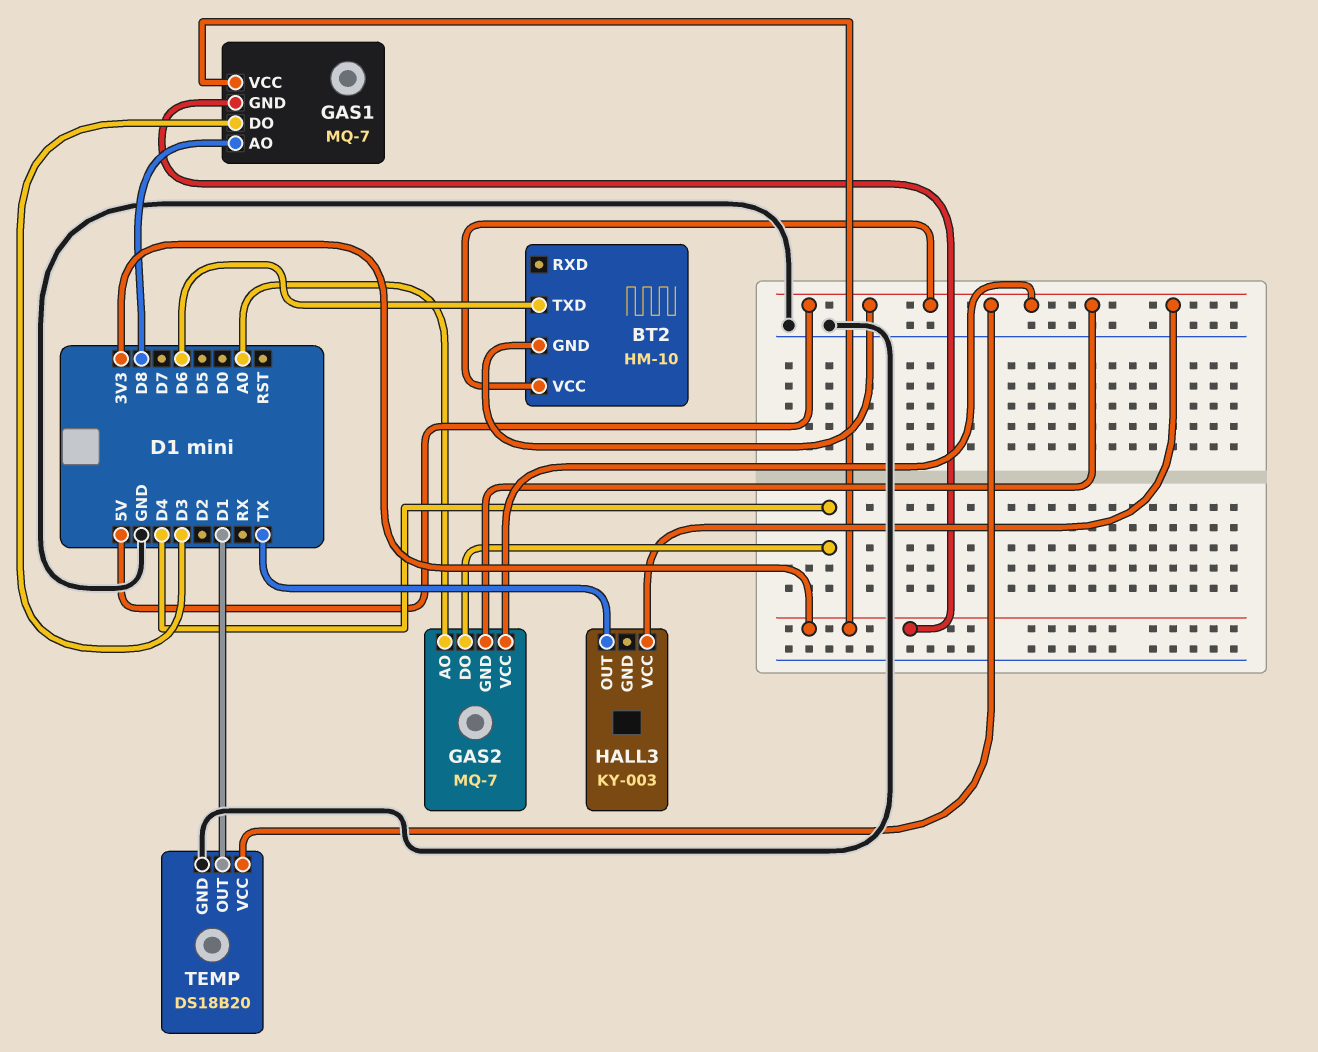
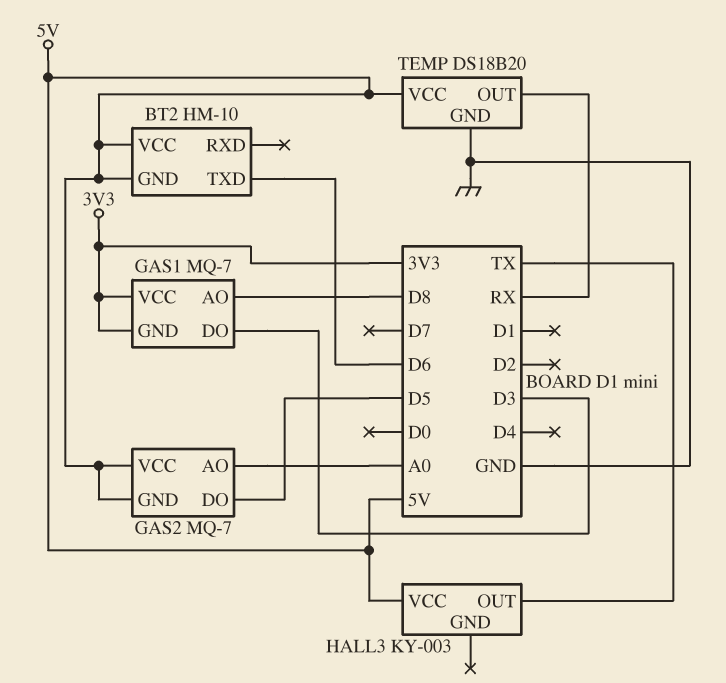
GAS2 pin DO: D4 -> D5
TEMP pin OUT: D1 -> RX

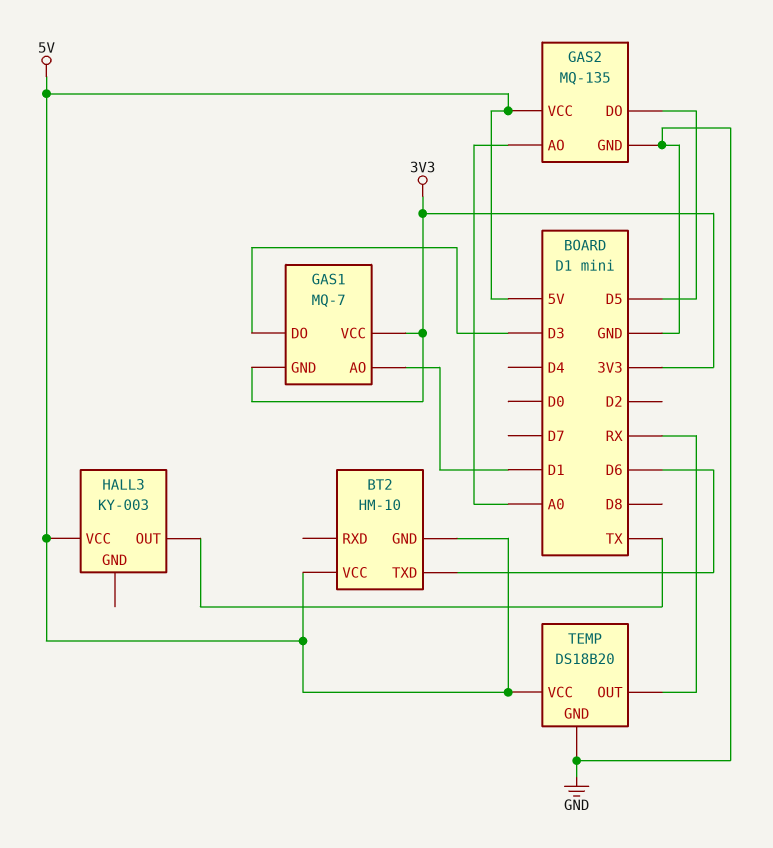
GAS1 pin AO: D8 -> D1
GAS2: MQ-7 -> MQ-135
GAS2 pin GND: 5V -> GND

